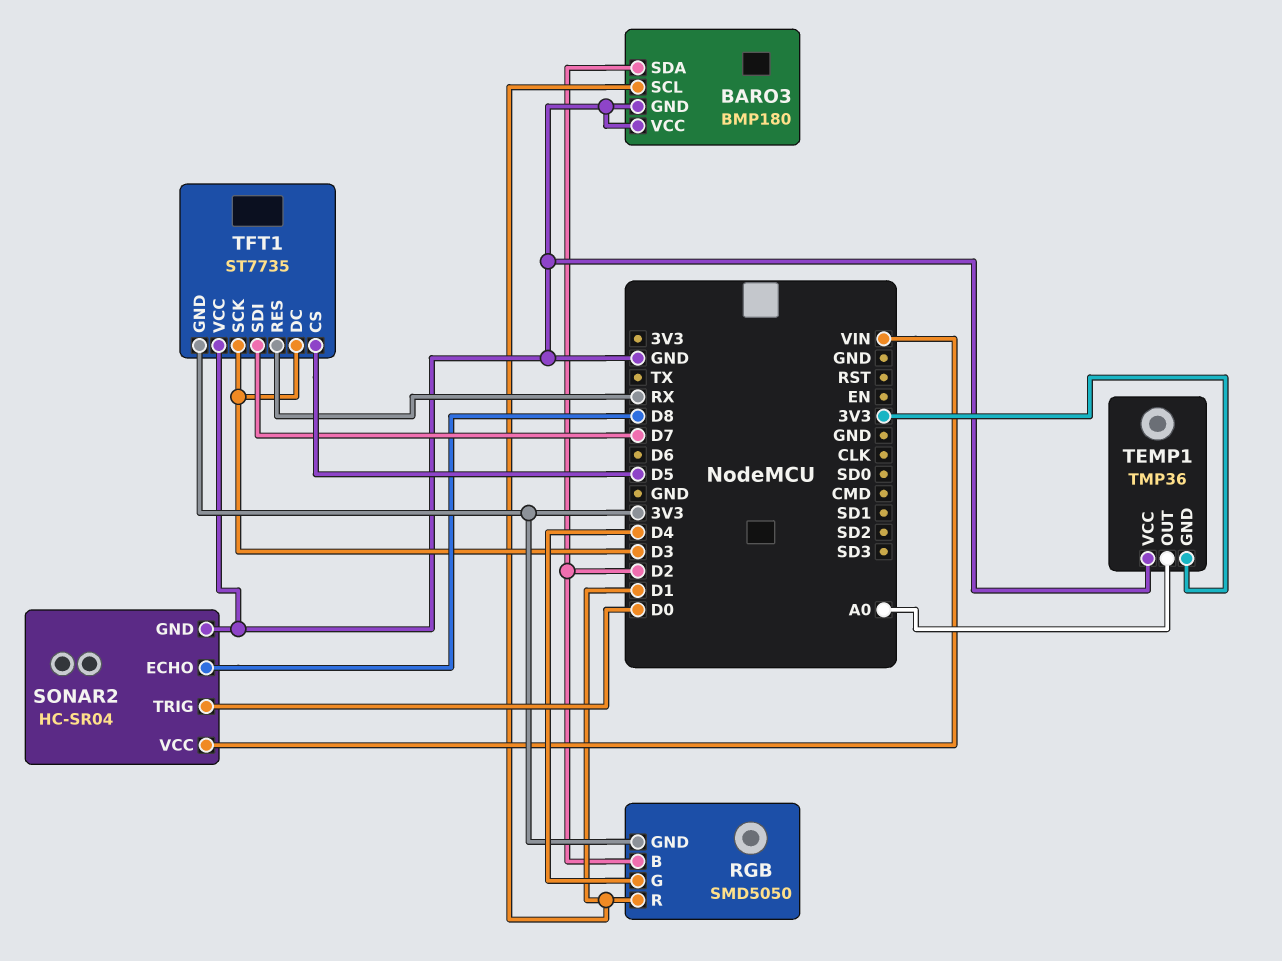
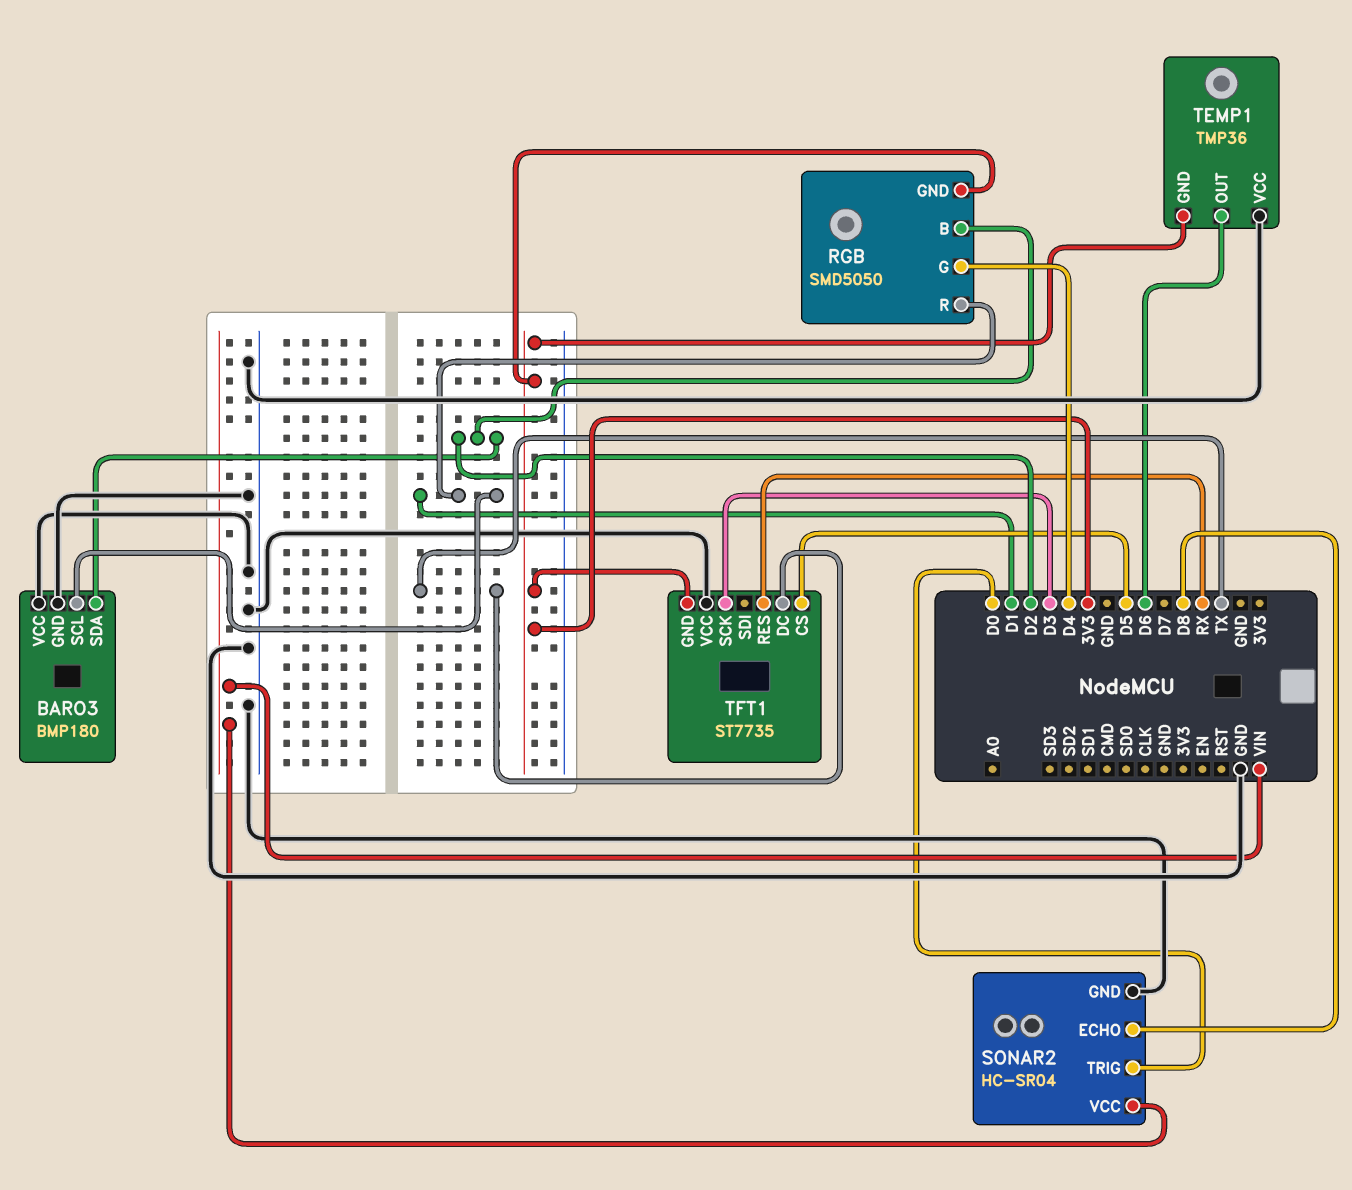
TEMP1 pin OUT: A0 -> D6
TFT1 pin DC: D3 -> TX
TFT1 pin SDI: D7 -> none

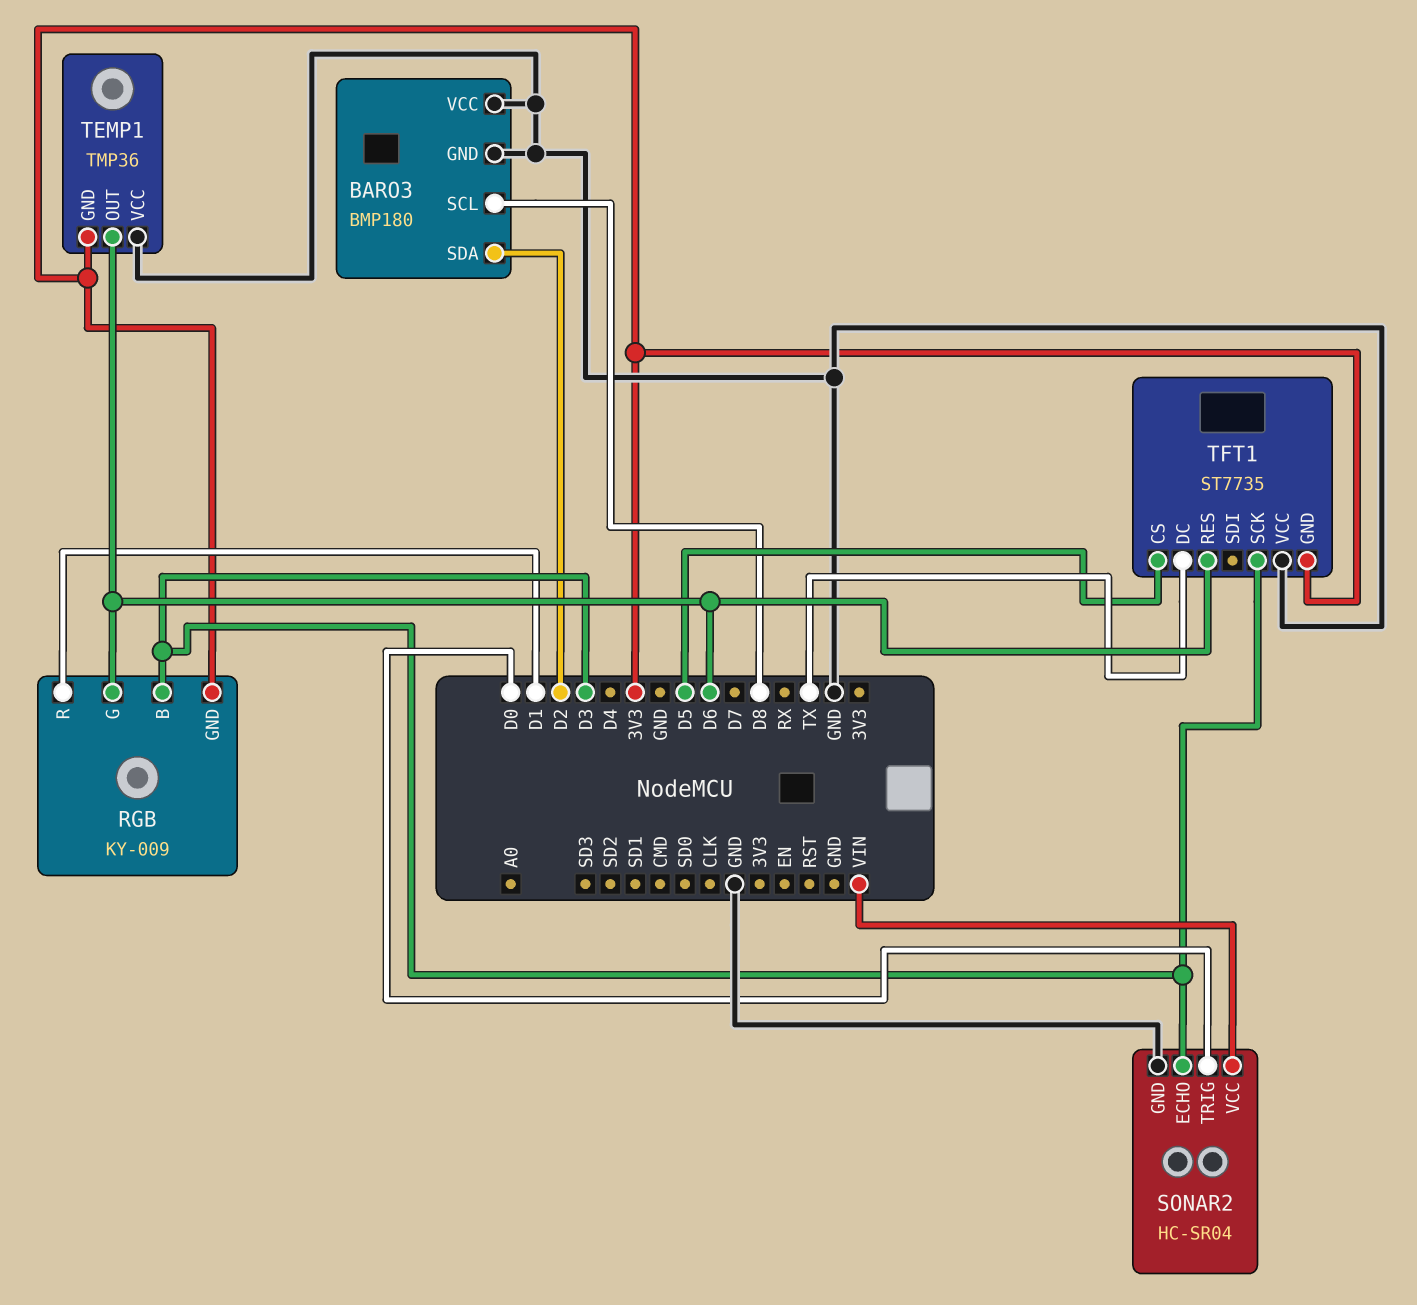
BARO3 pin SCL: D1 -> D8
RGB: SMD5050 -> KY-009
RGB pin B: D2 -> D3
RGB pin G: D4 -> D6
SONAR2 pin ECHO: D8 -> D3
TFT1 pin RES: RX -> D6

